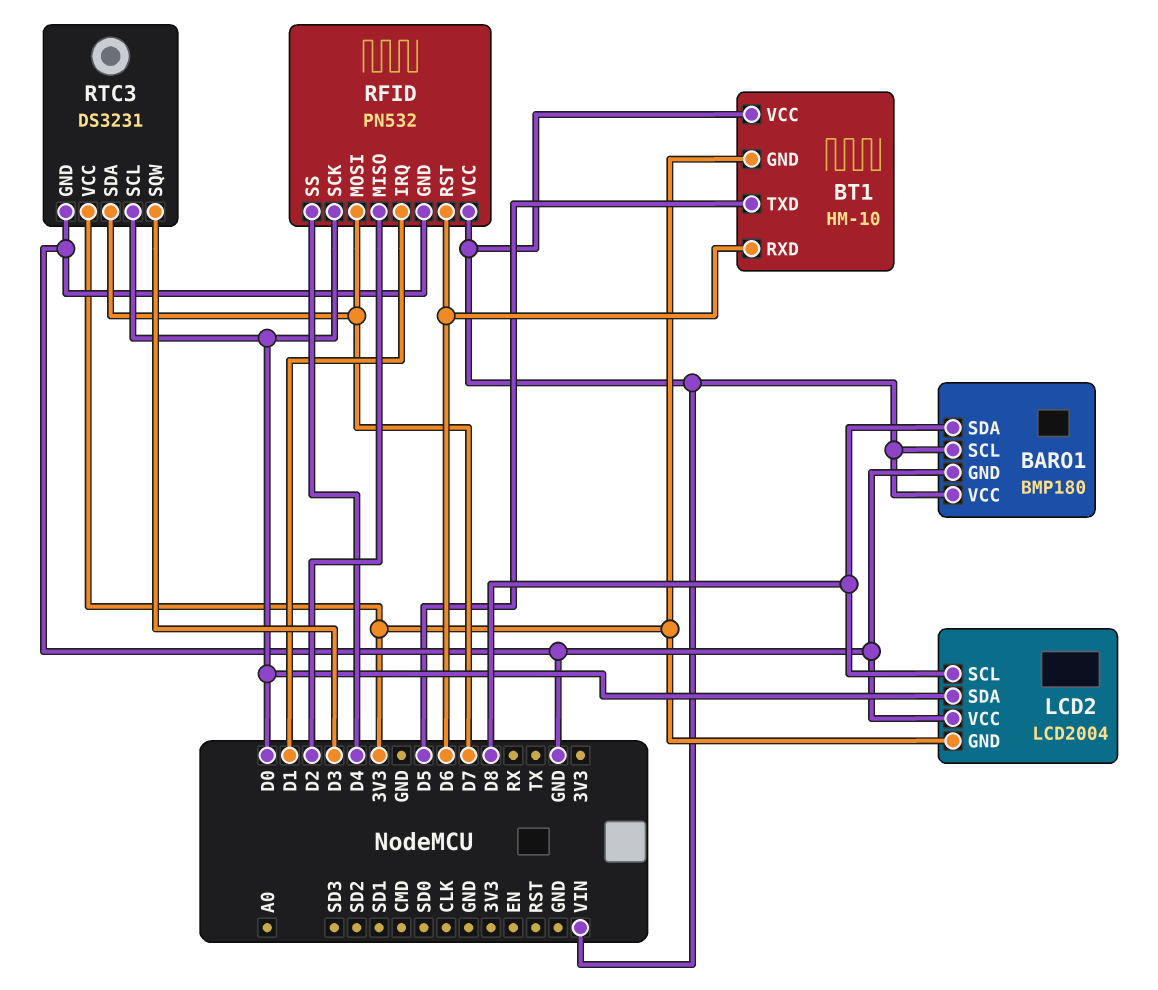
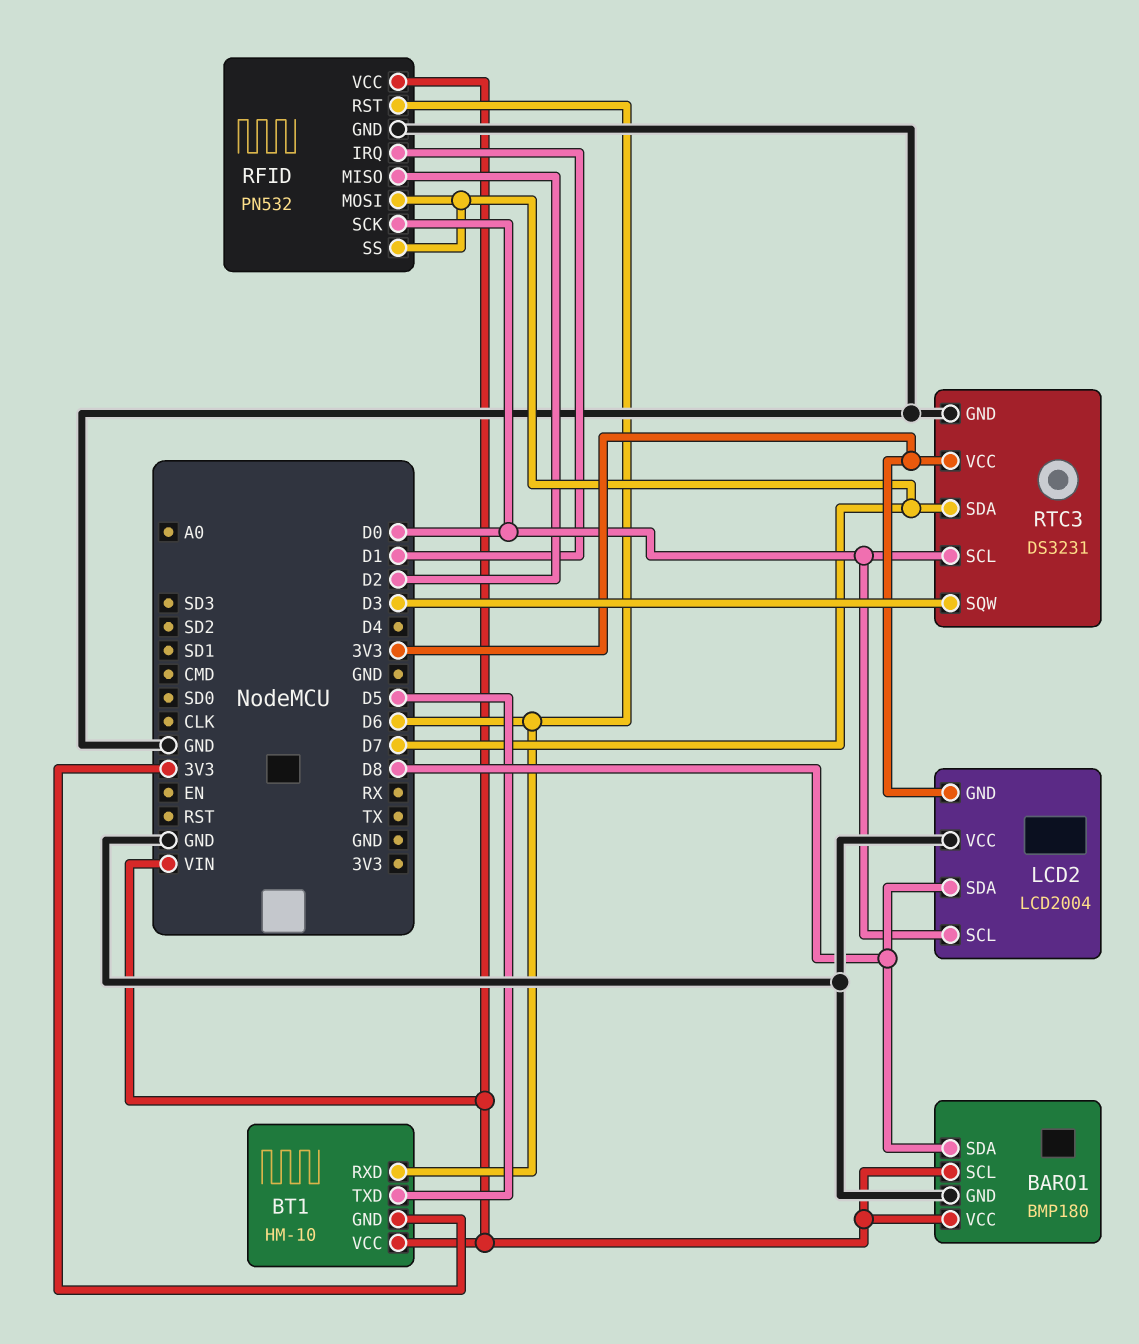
LCD2 pin SCL: D8 -> D0
LCD2 pin SDA: D0 -> D8
RFID pin SS: D4 -> D7

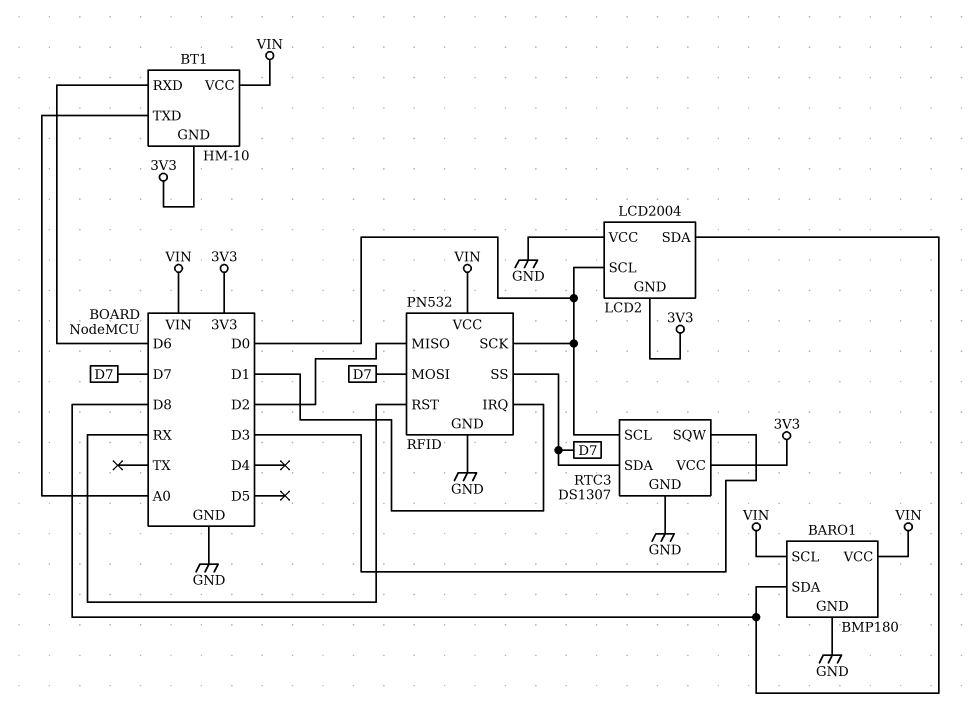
BT1 pin TXD: D5 -> A0
RFID pin RST: D6 -> RX
RTC3: DS3231 -> DS1307

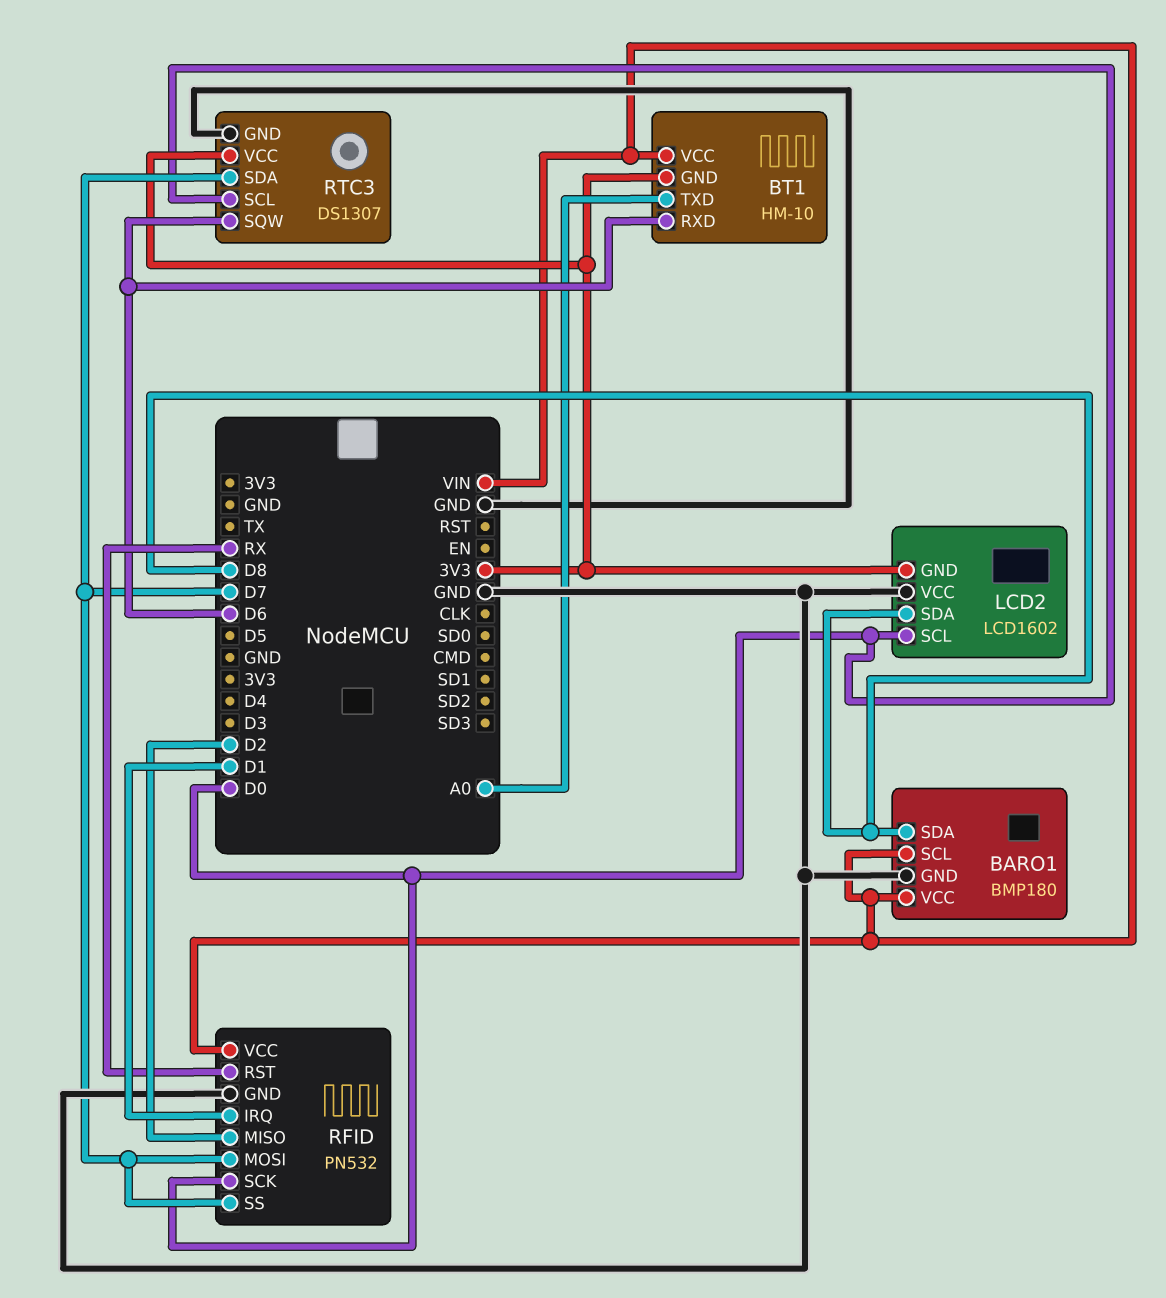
LCD2: LCD2004 -> LCD1602
RTC3 pin SQW: D3 -> D6

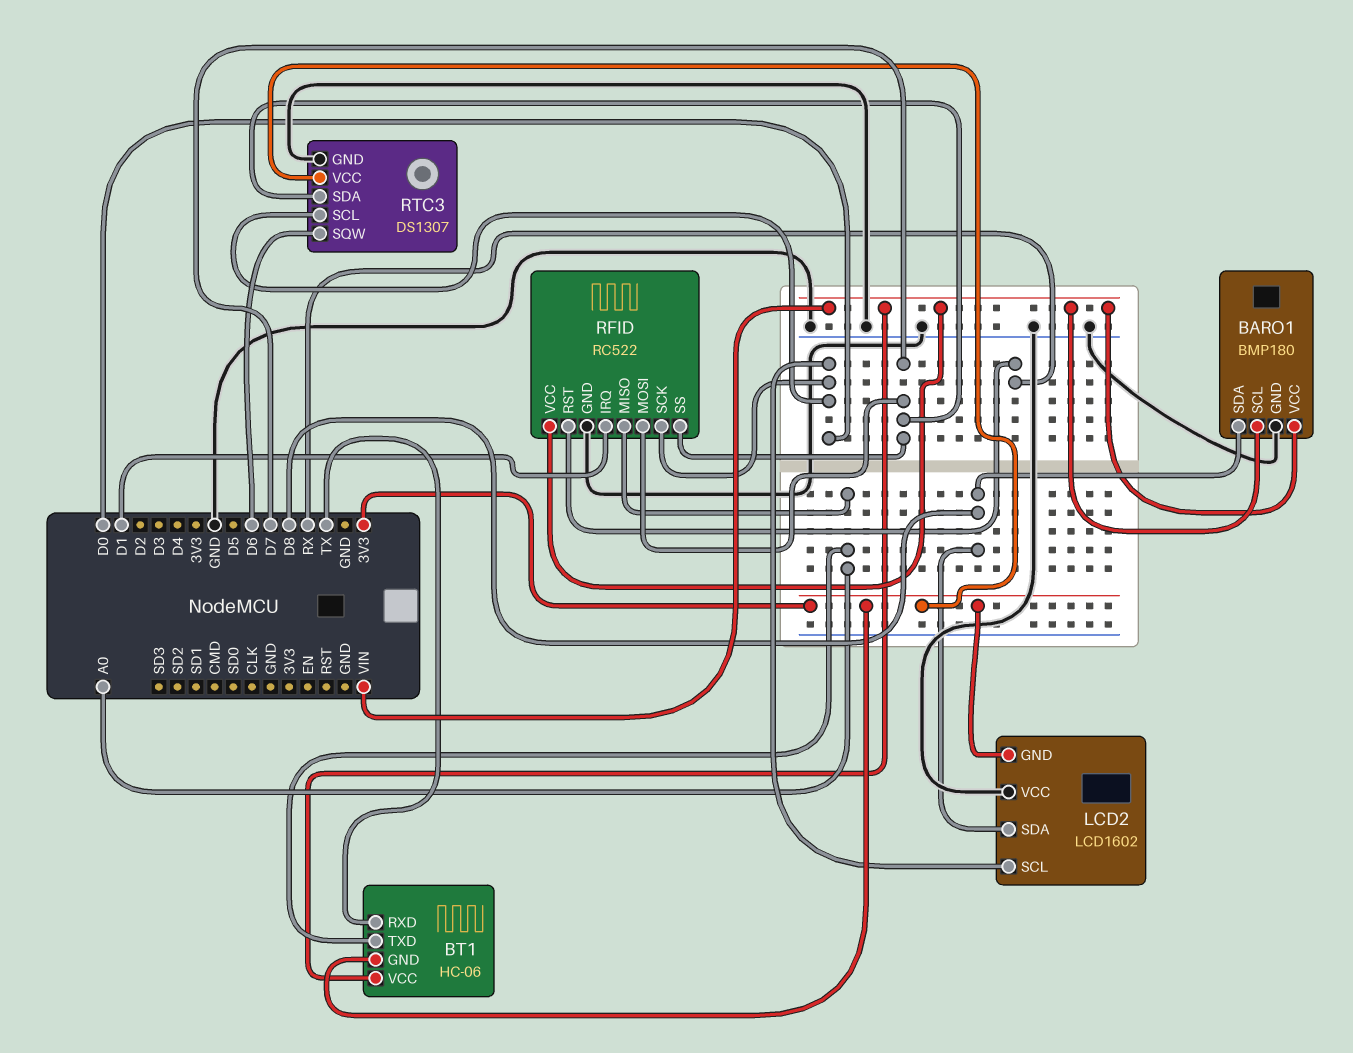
BT1: HM-10 -> HC-06
BT1 pin RXD: D6 -> TX
RFID: PN532 -> RC522
RFID pin MISO: D2 -> A0

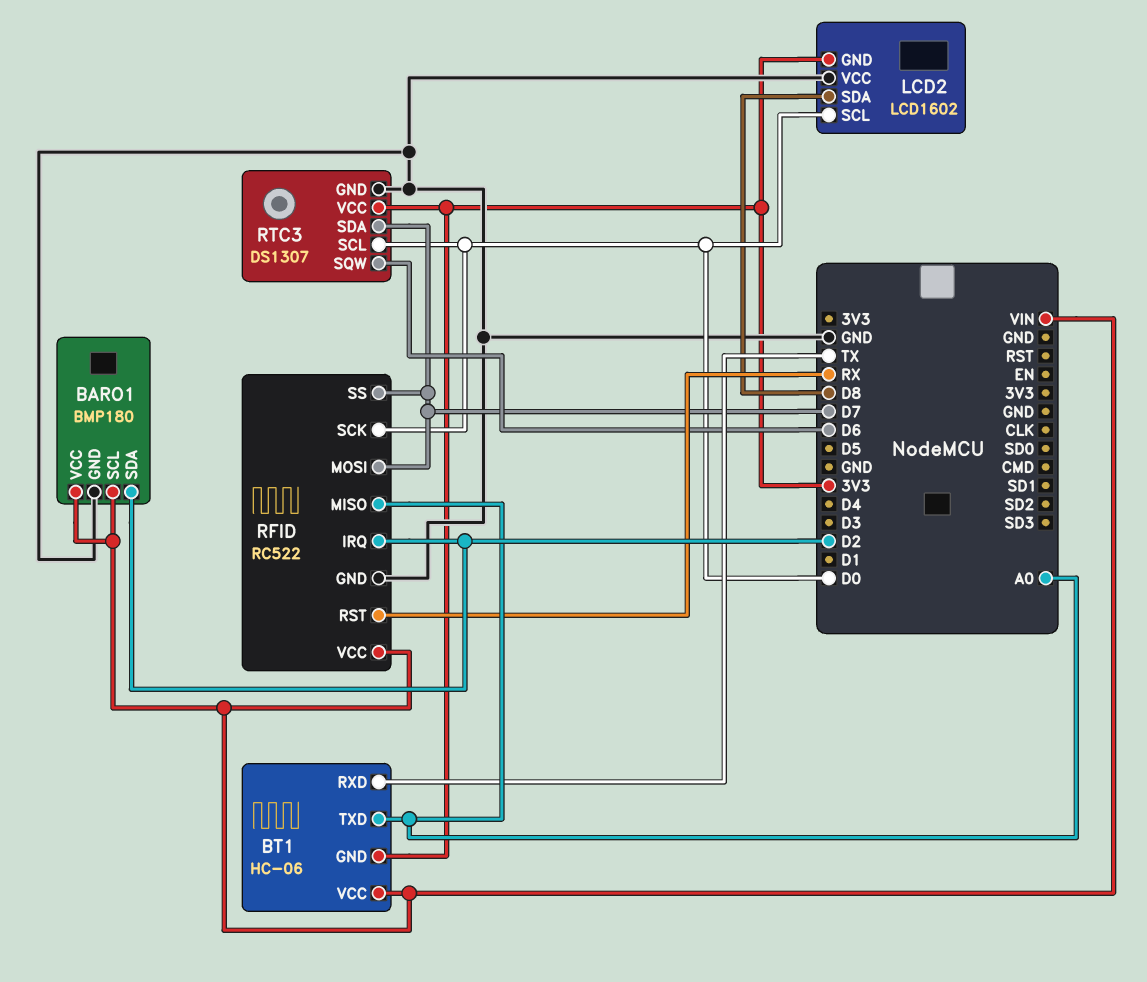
BARO1 pin SDA: D8 -> D2
RFID pin IRQ: D1 -> D2

